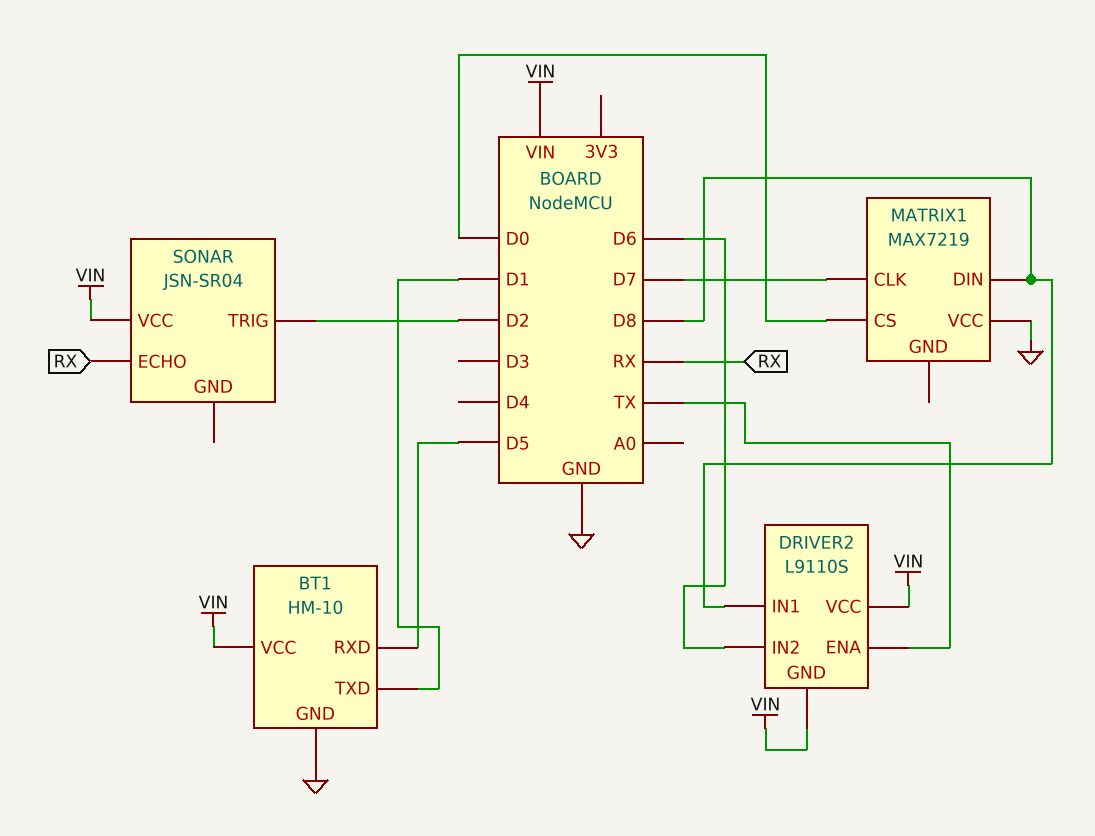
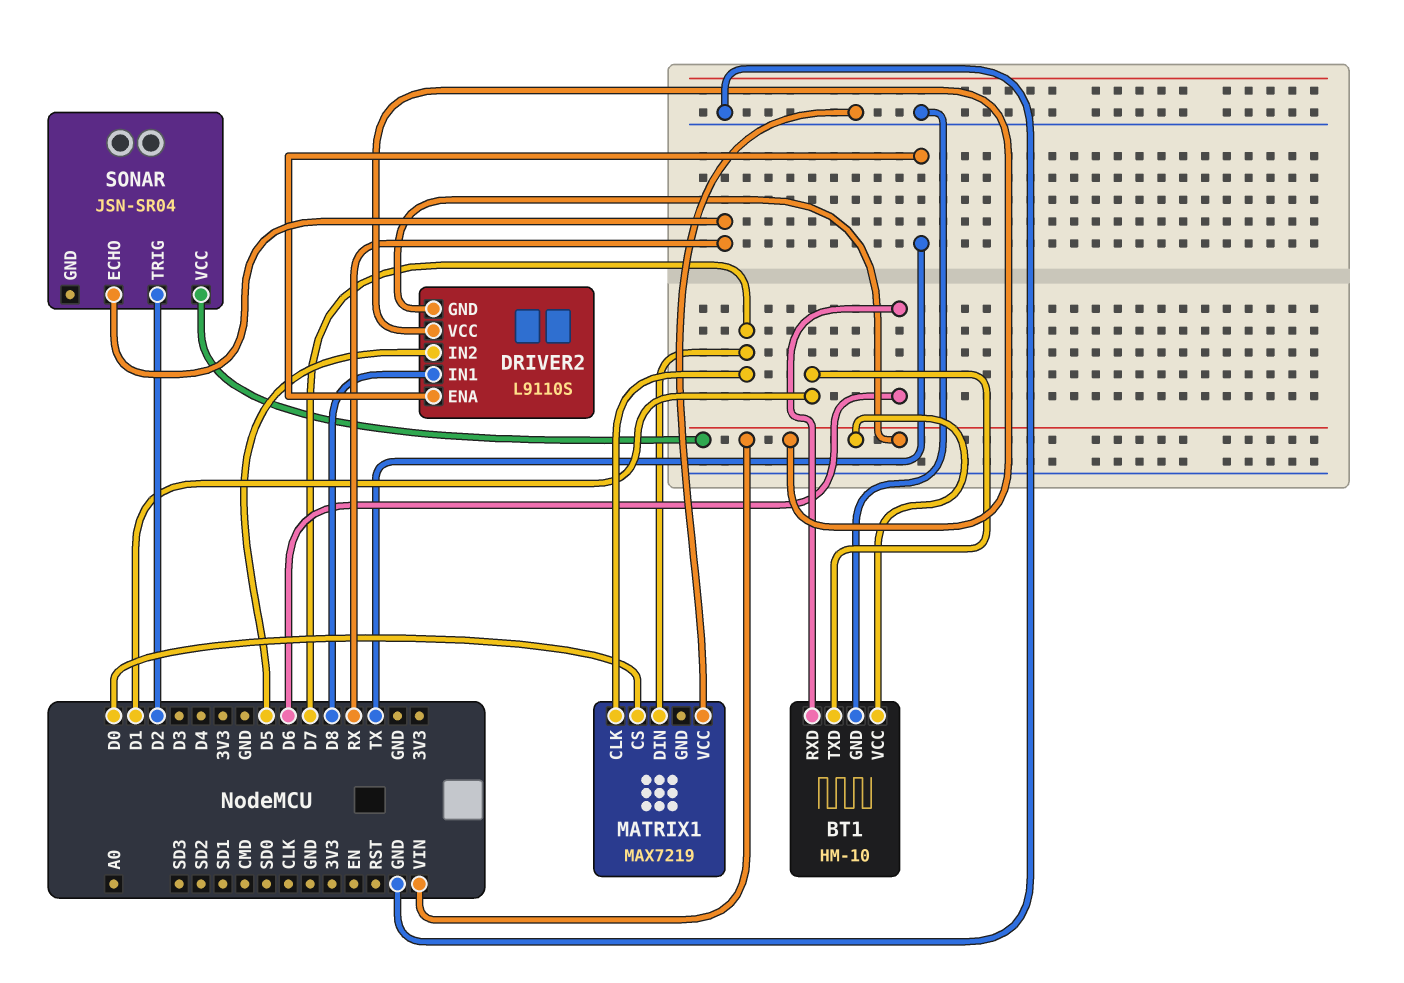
BT1 pin RXD: D5 -> D6
DRIVER2 pin IN2: D6 -> D5
MATRIX1 pin DIN: D8 -> D7

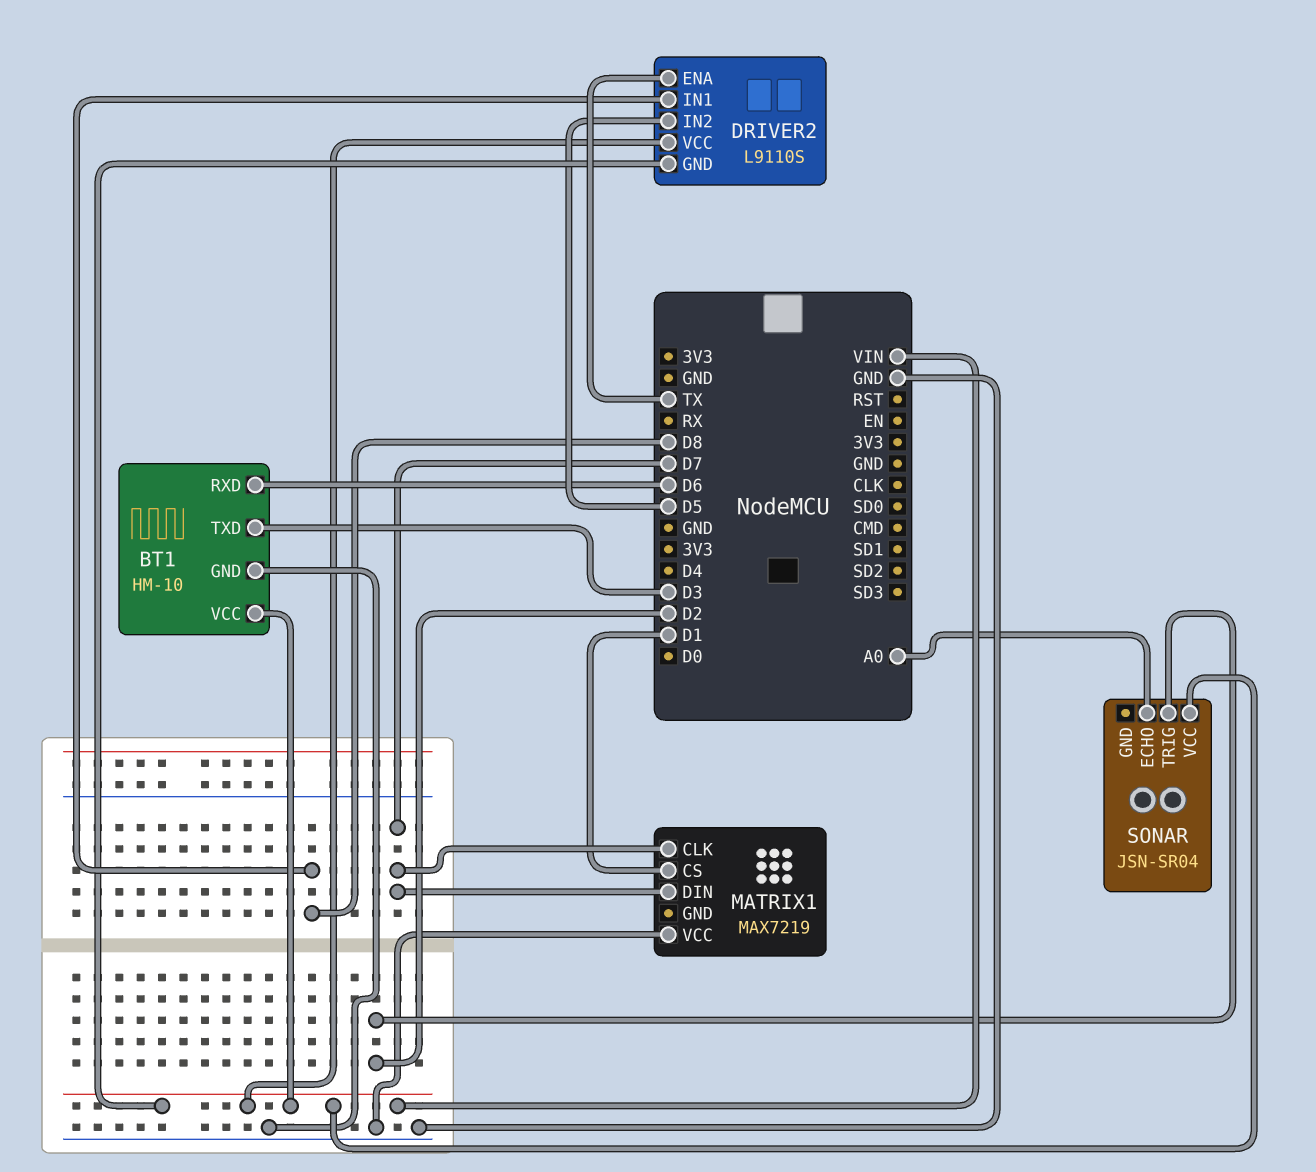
BT1 pin TXD: D1 -> D3
MATRIX1 pin CS: D0 -> D1
SONAR pin ECHO: RX -> A0

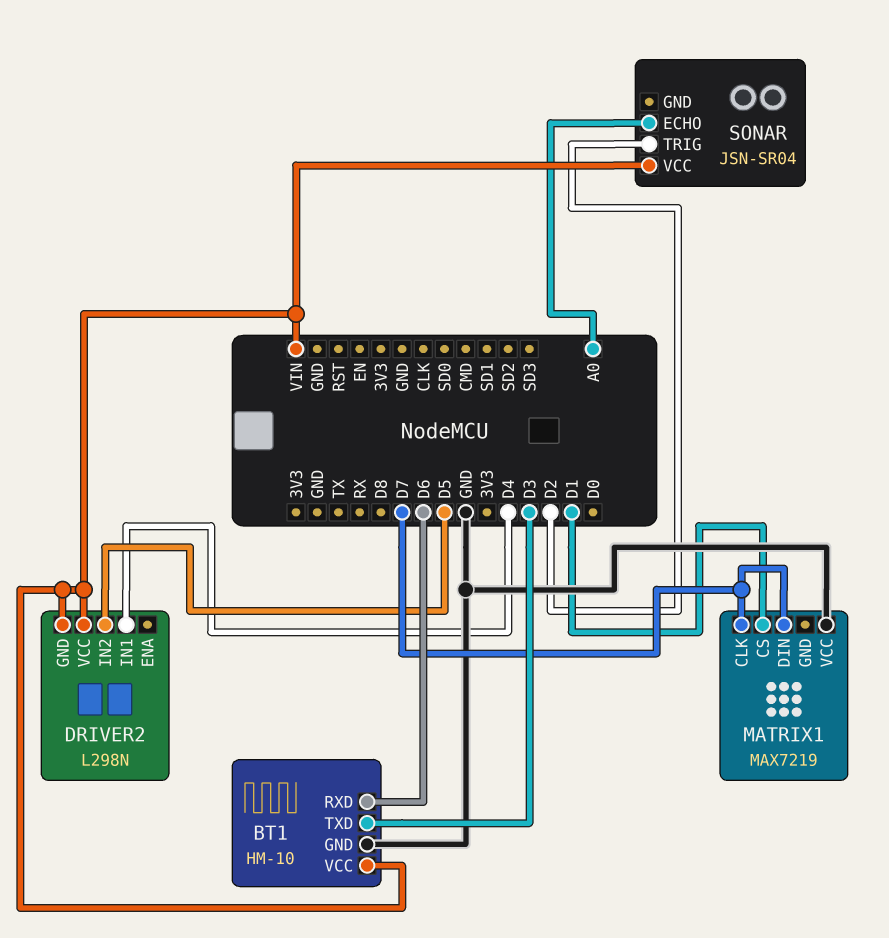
DRIVER2: L9110S -> L298N
DRIVER2 pin ENA: TX -> none
DRIVER2 pin IN1: D8 -> D4

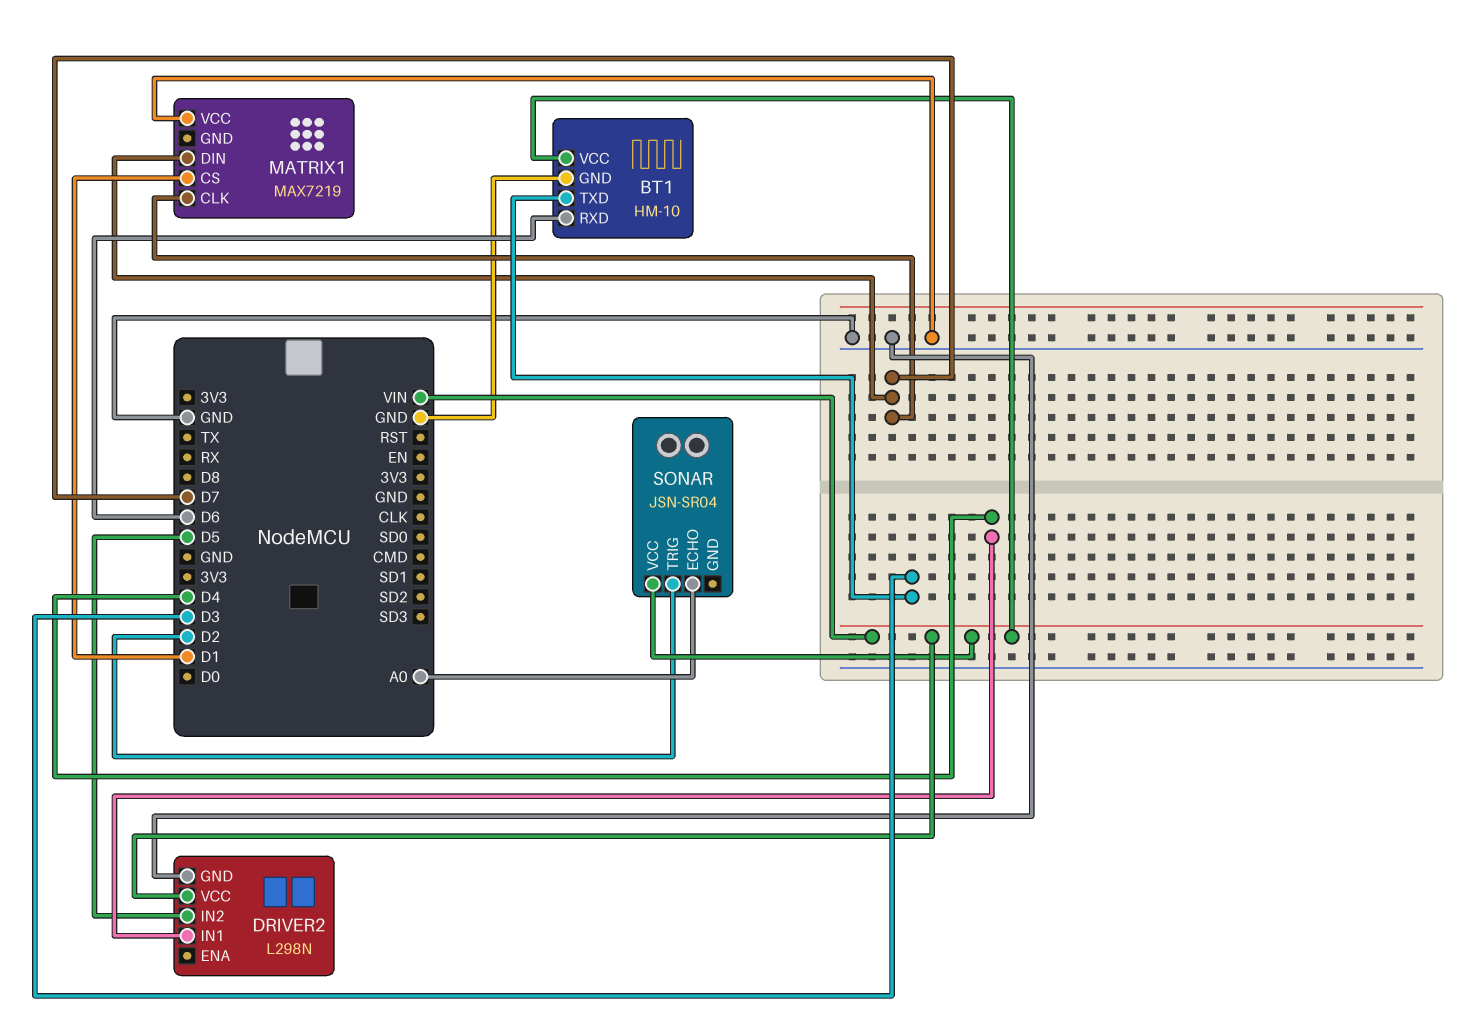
DRIVER2 pin GND: VIN -> GND

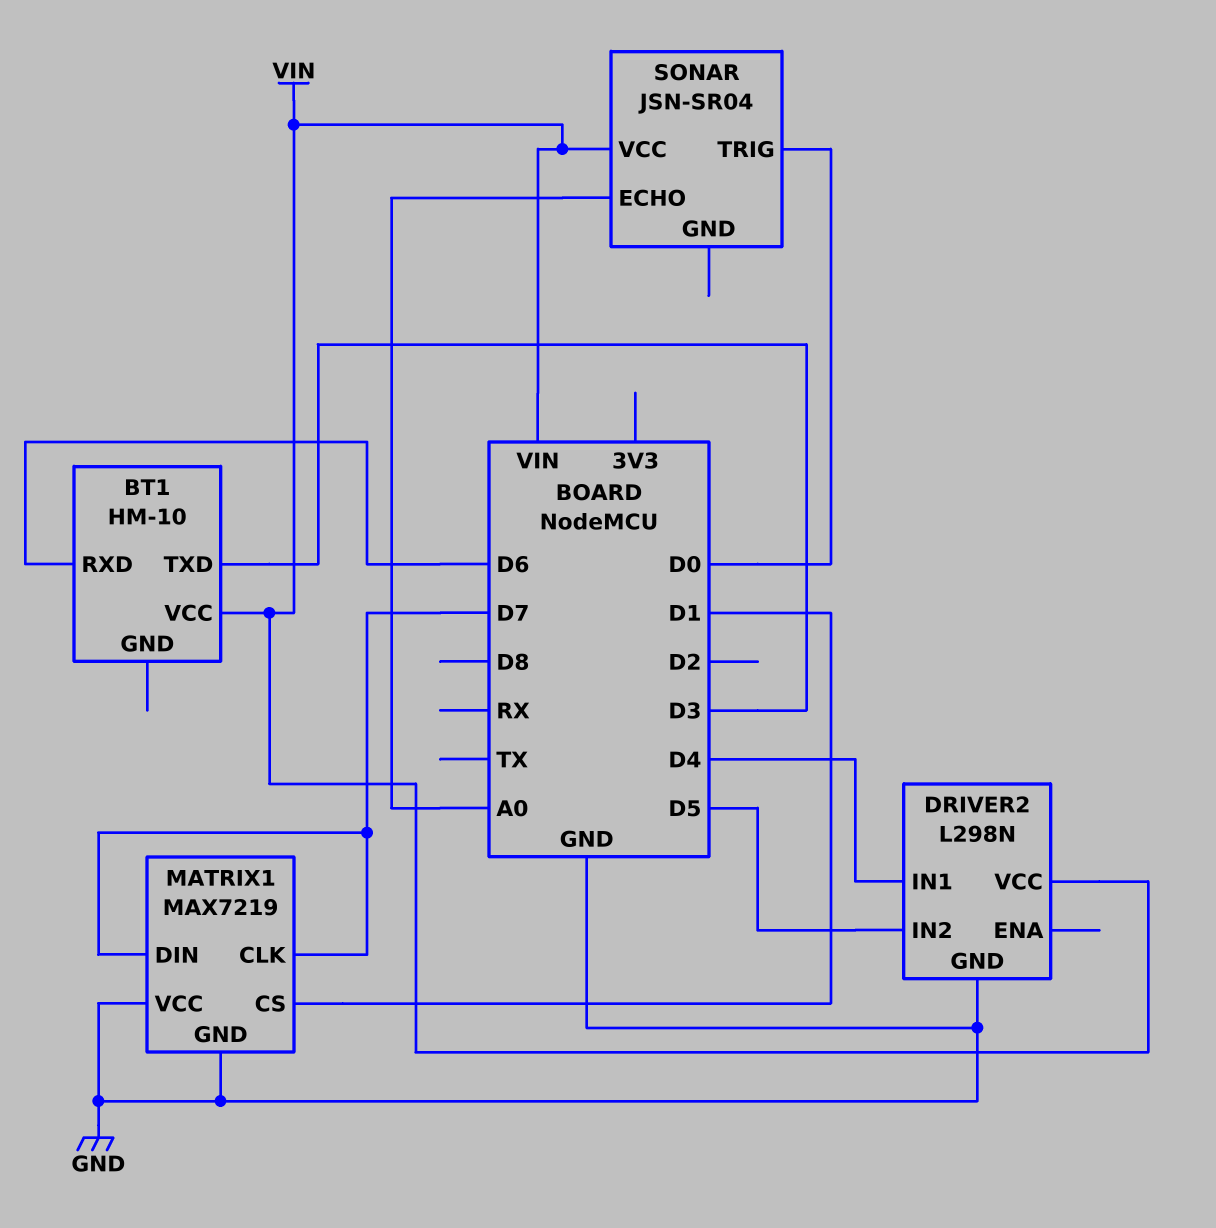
BT1 pin GND: GND -> none
MATRIX1 pin GND: none -> GND
SONAR pin TRIG: D2 -> D0

